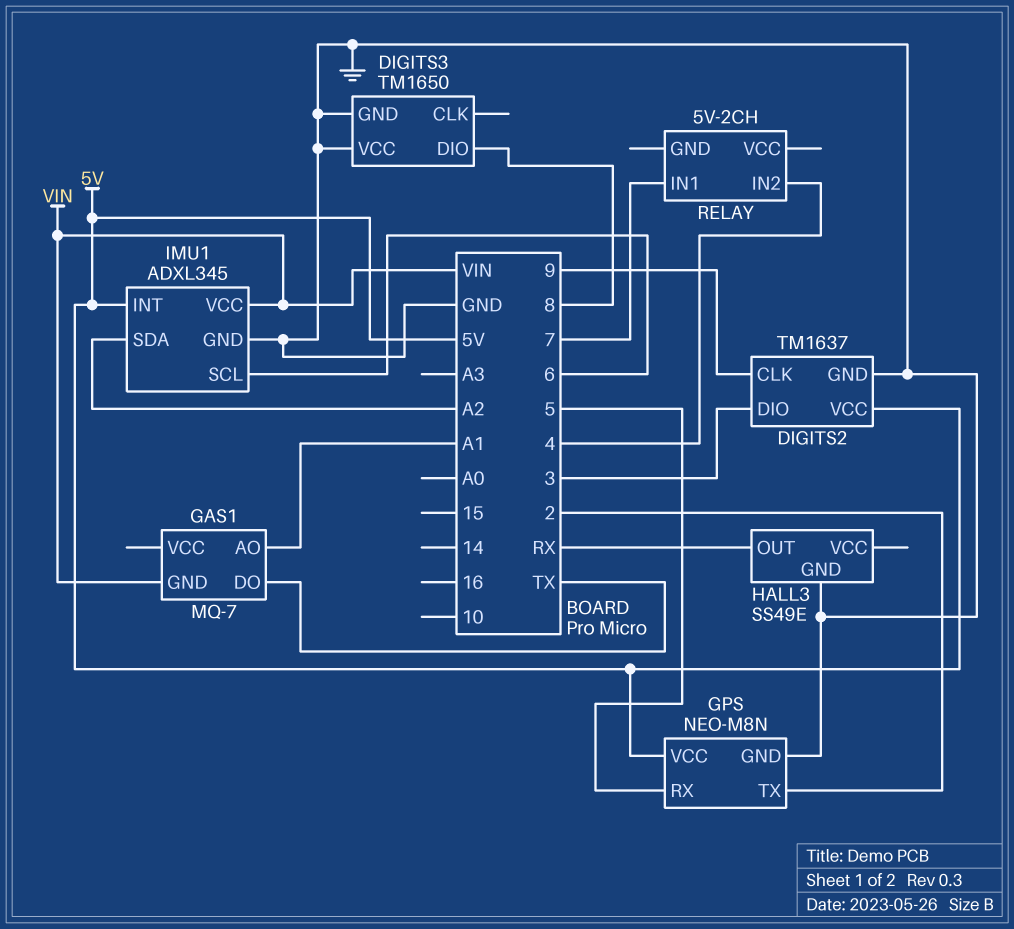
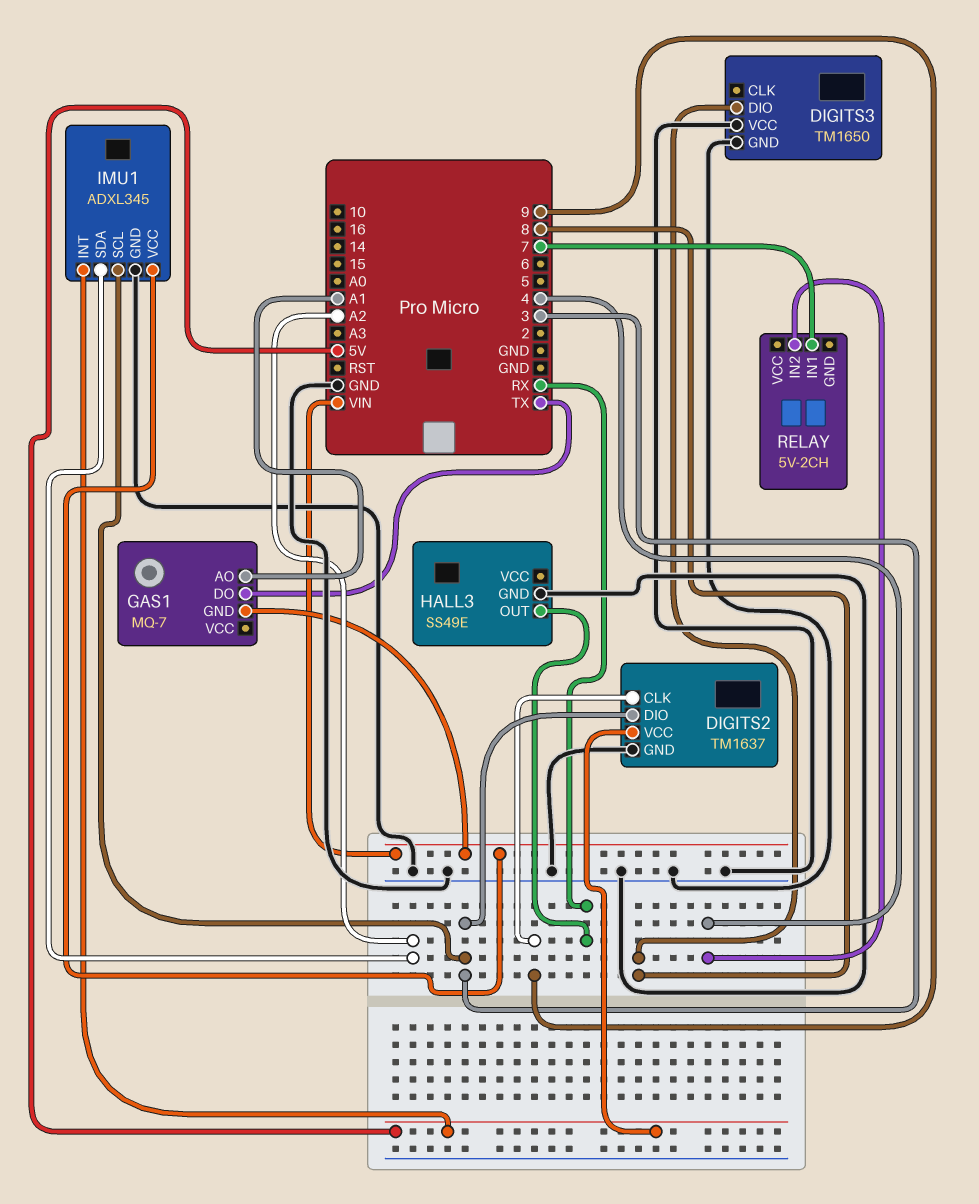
GPS: NEO-M8N -> none
GPS pin GND: GND -> none
GPS pin RX: 5 -> none
GPS pin TX: 2 -> none
GPS pin VCC: 5V -> none
IMU1 pin SCL: 6 -> 3

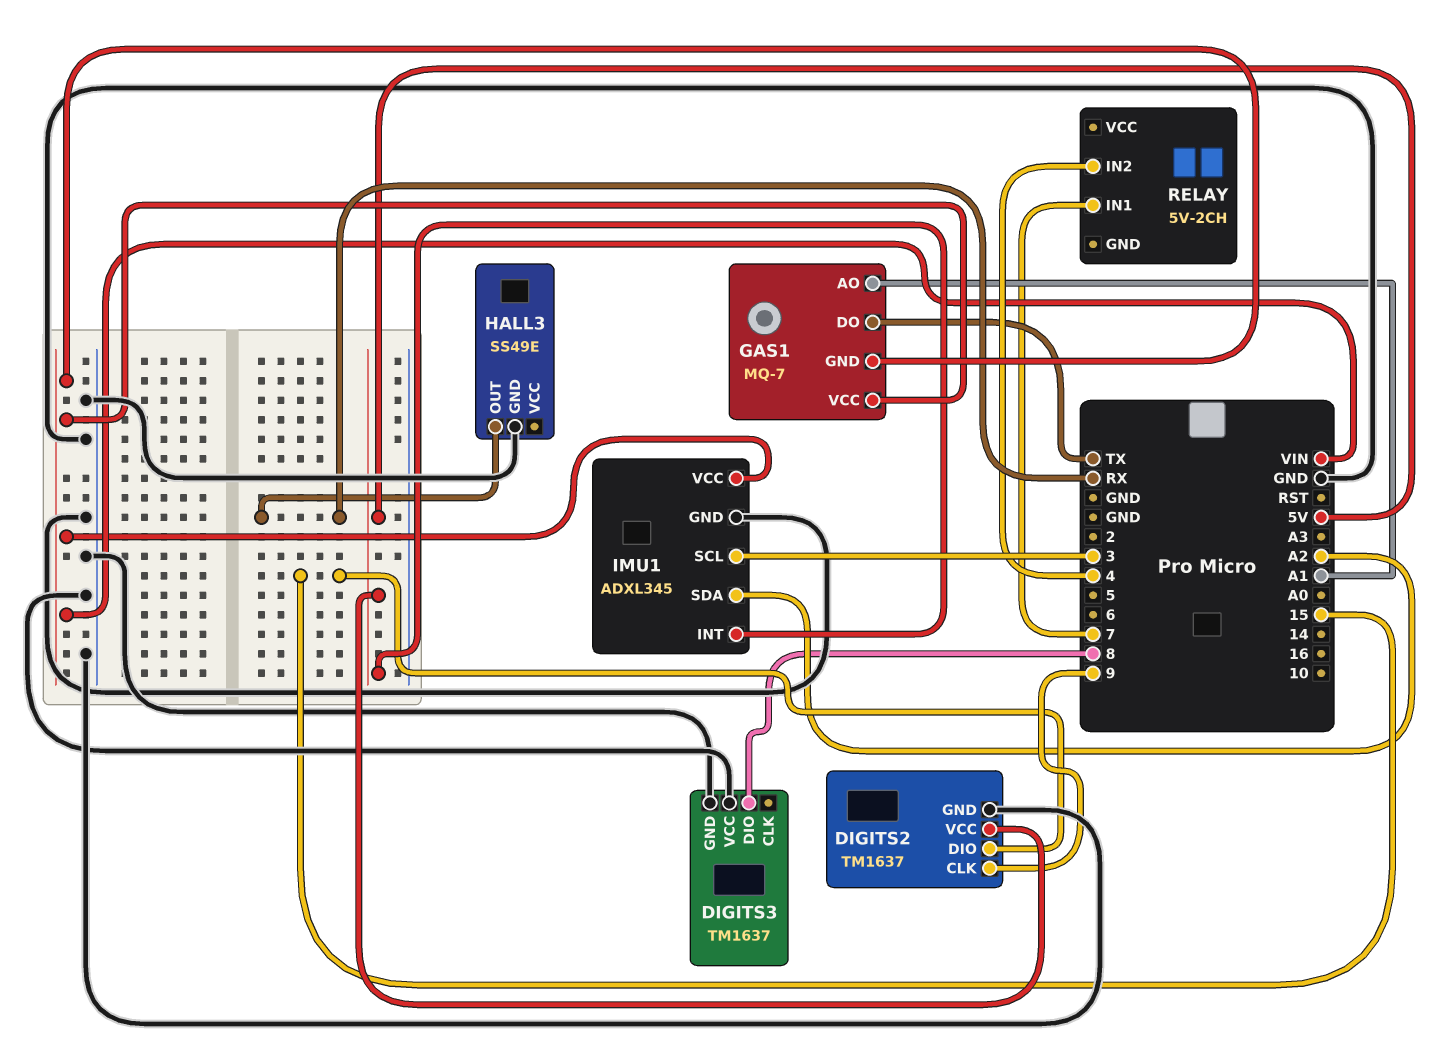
DIGITS2 pin DIO: 3 -> 15
DIGITS3: TM1650 -> TM1637
GAS1 pin VCC: none -> VIN

